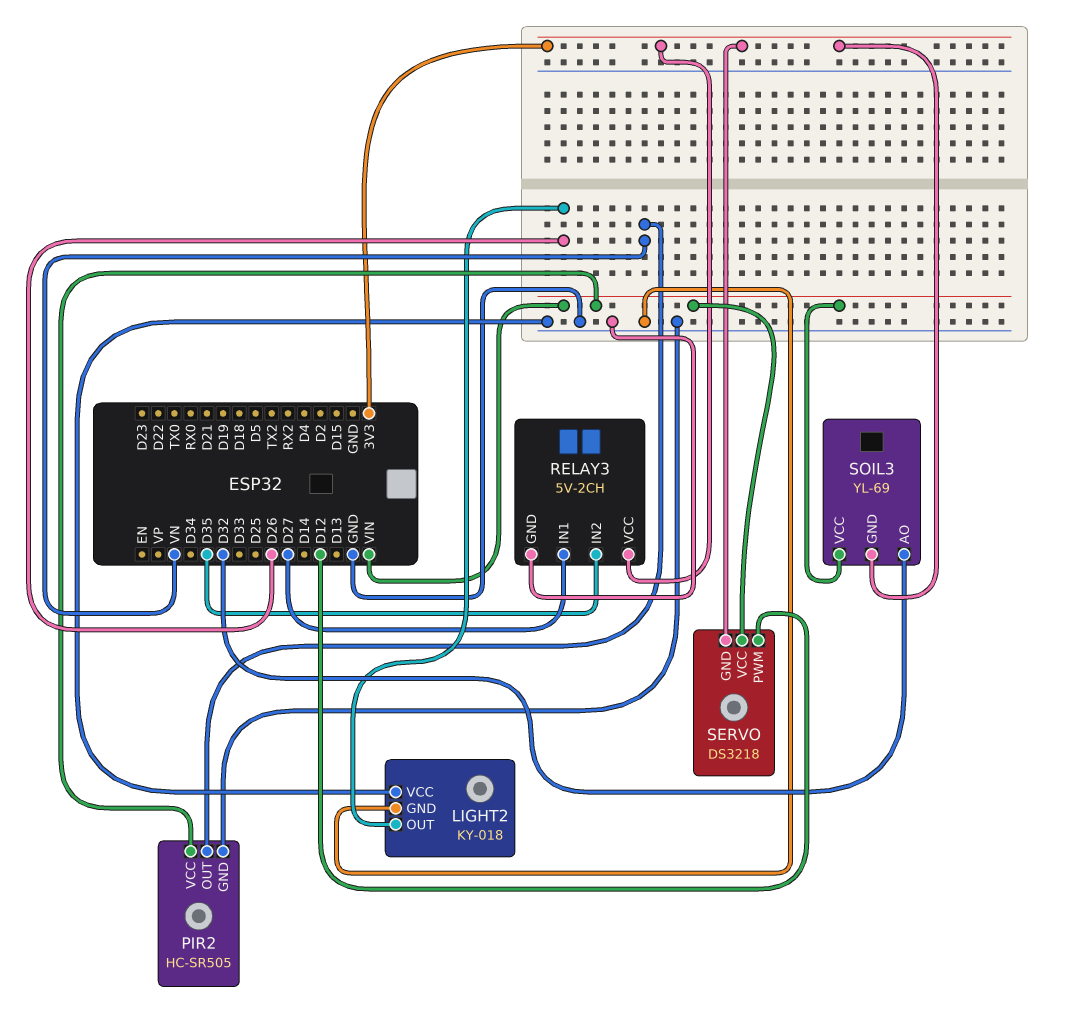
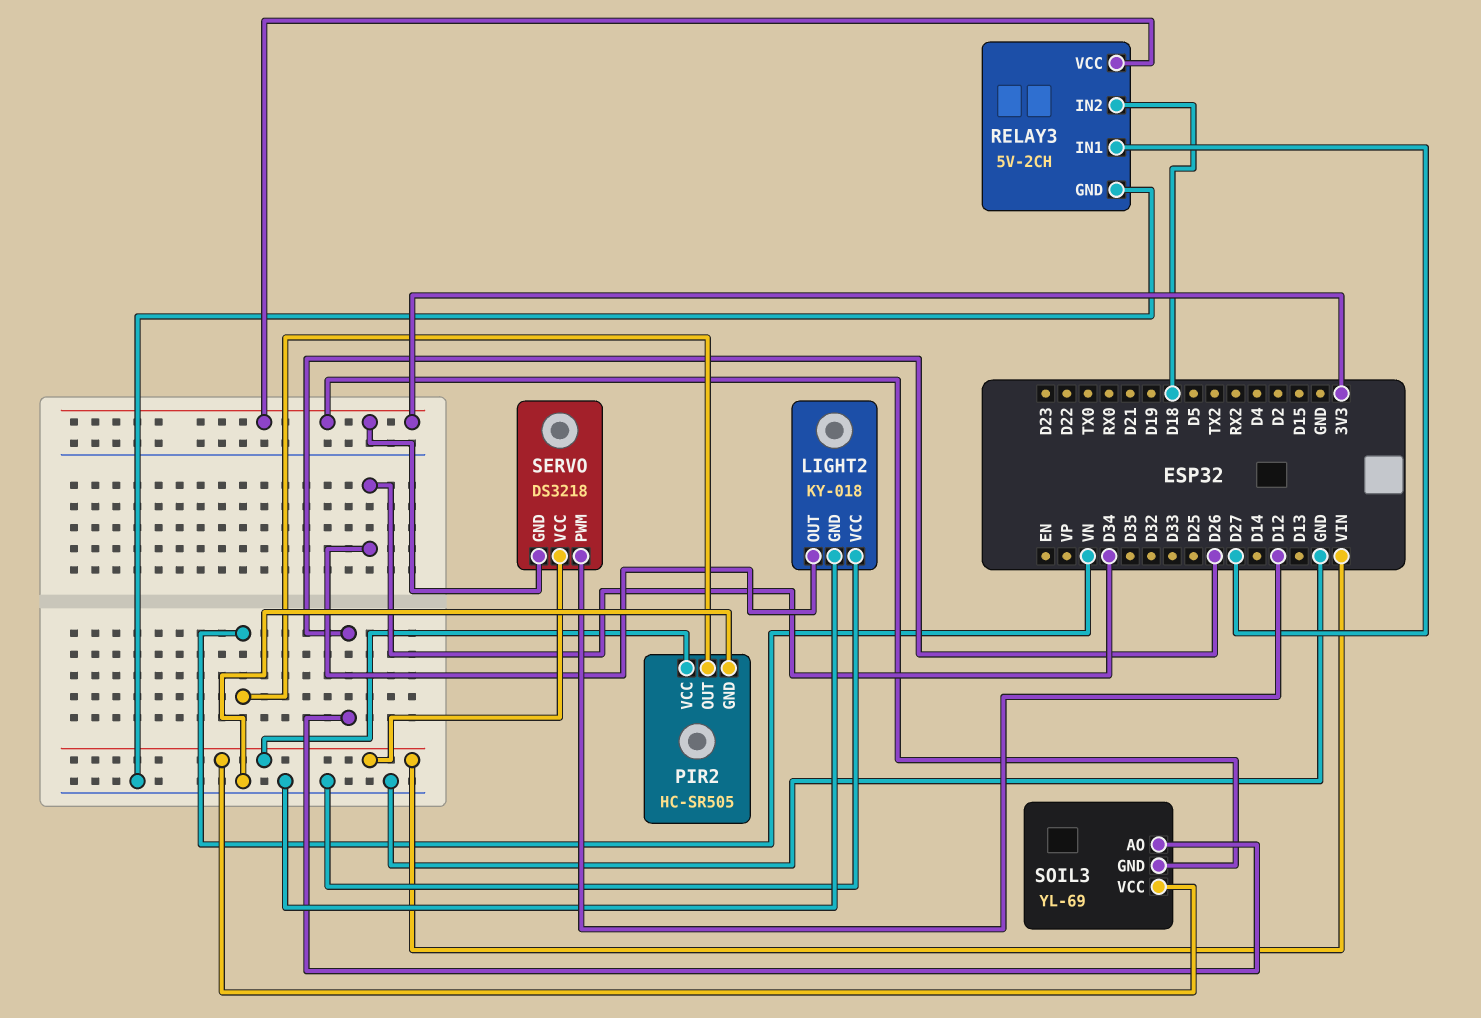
LIGHT2 pin OUT: D26 -> D34
RELAY3 pin IN2: D35 -> D18
SOIL3 pin AO: D32 -> D26

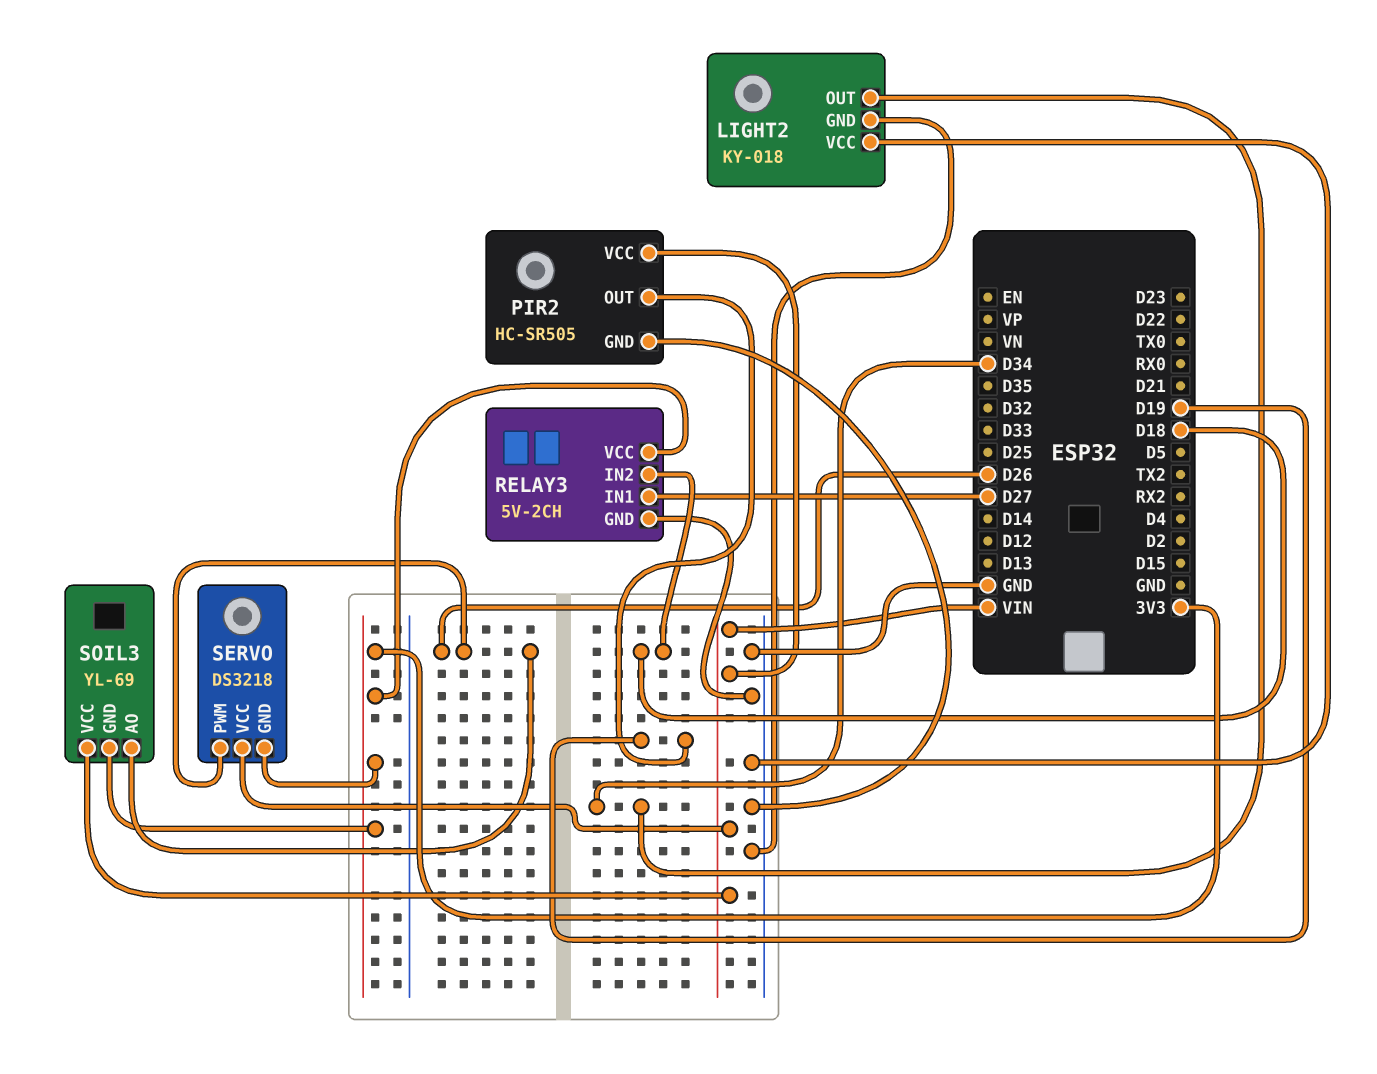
PIR2 pin OUT: VN -> D19
SERVO pin PWM: D12 -> D26

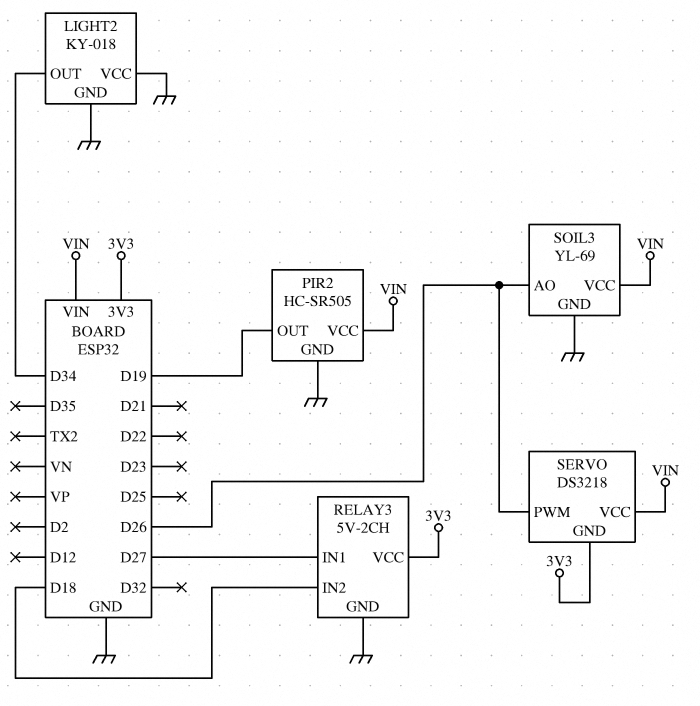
SOIL3 pin GND: 3V3 -> GND

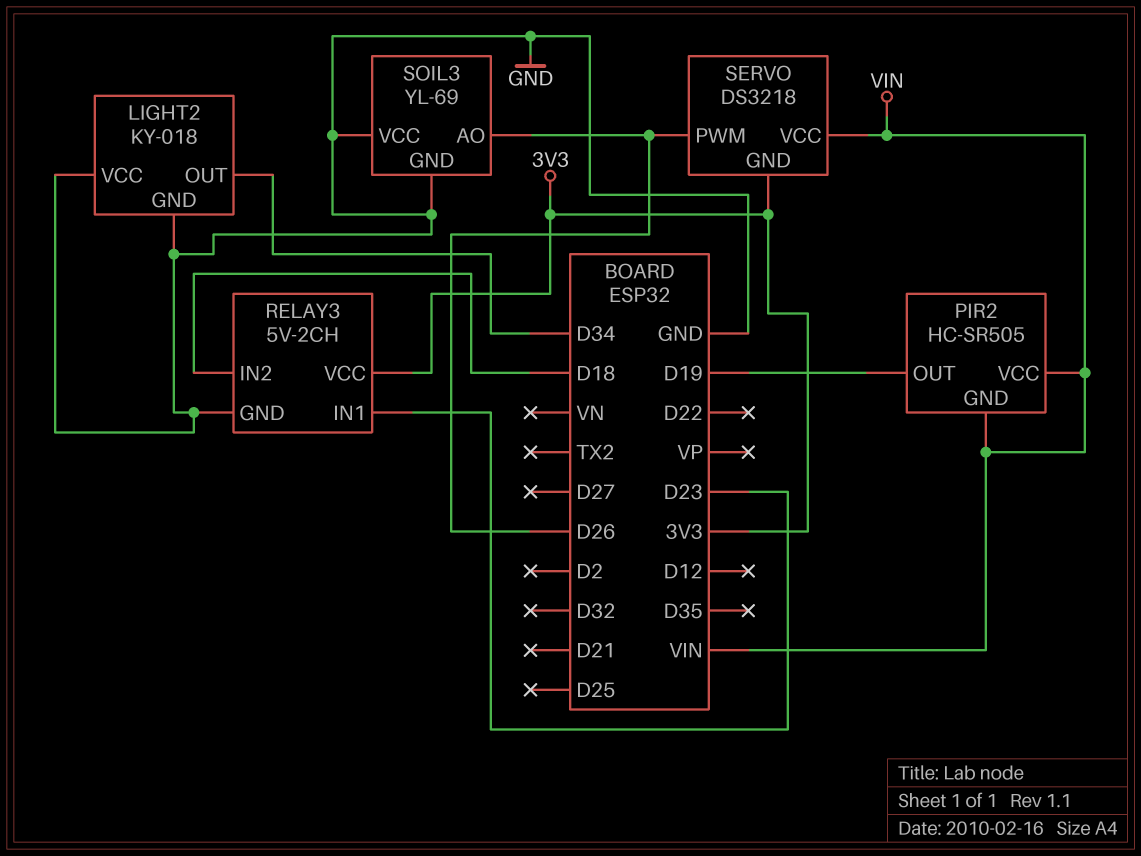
PIR2 pin GND: GND -> VIN
RELAY3 pin IN1: D27 -> D23
SOIL3 pin VCC: VIN -> GND

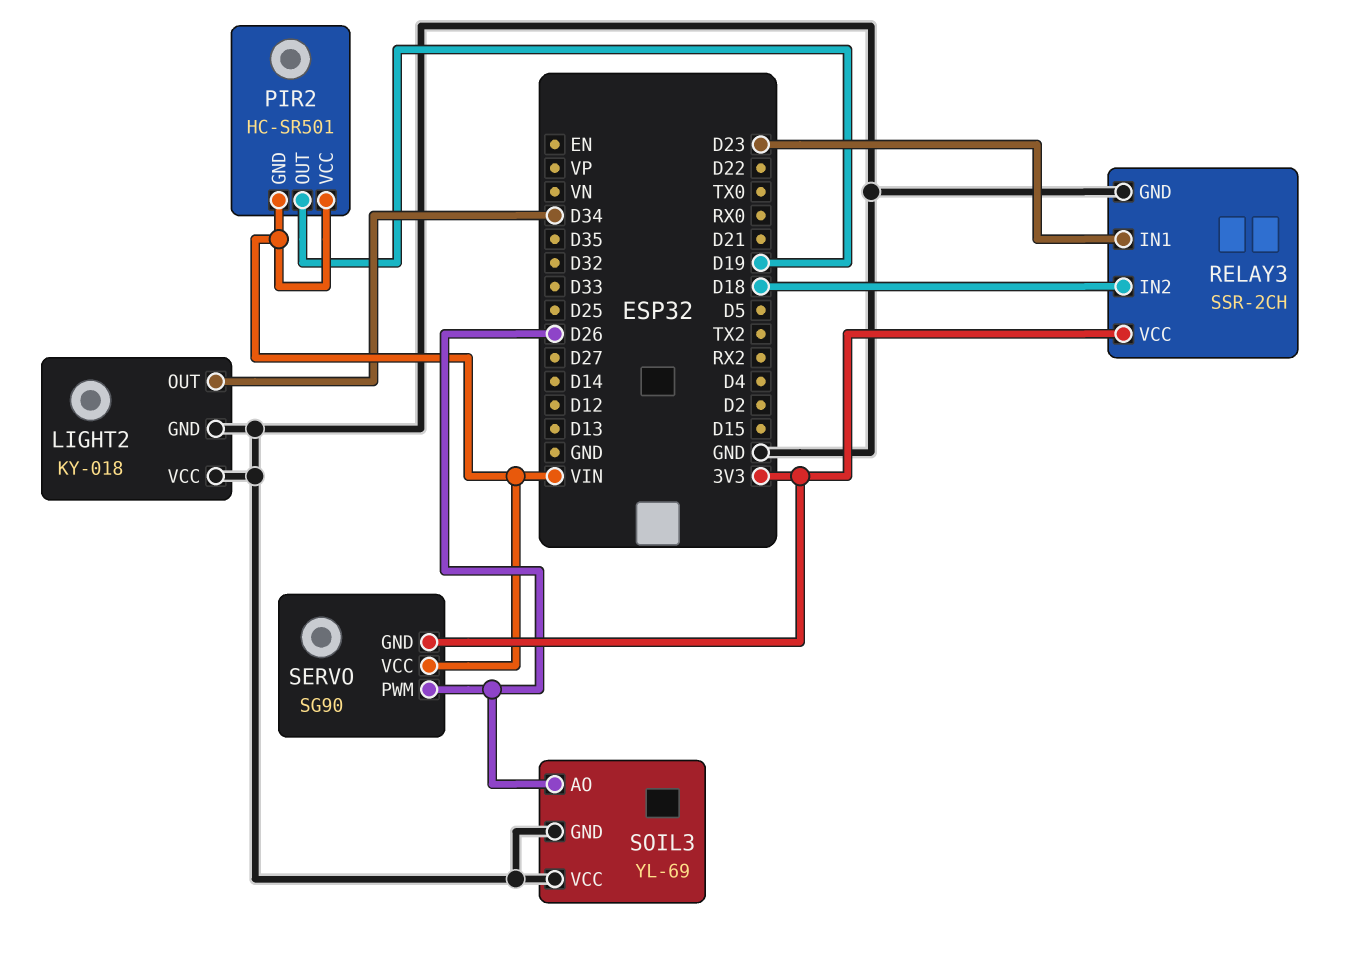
PIR2: HC-SR505 -> HC-SR501
RELAY3: 5V-2CH -> SSR-2CH
SERVO: DS3218 -> SG90

